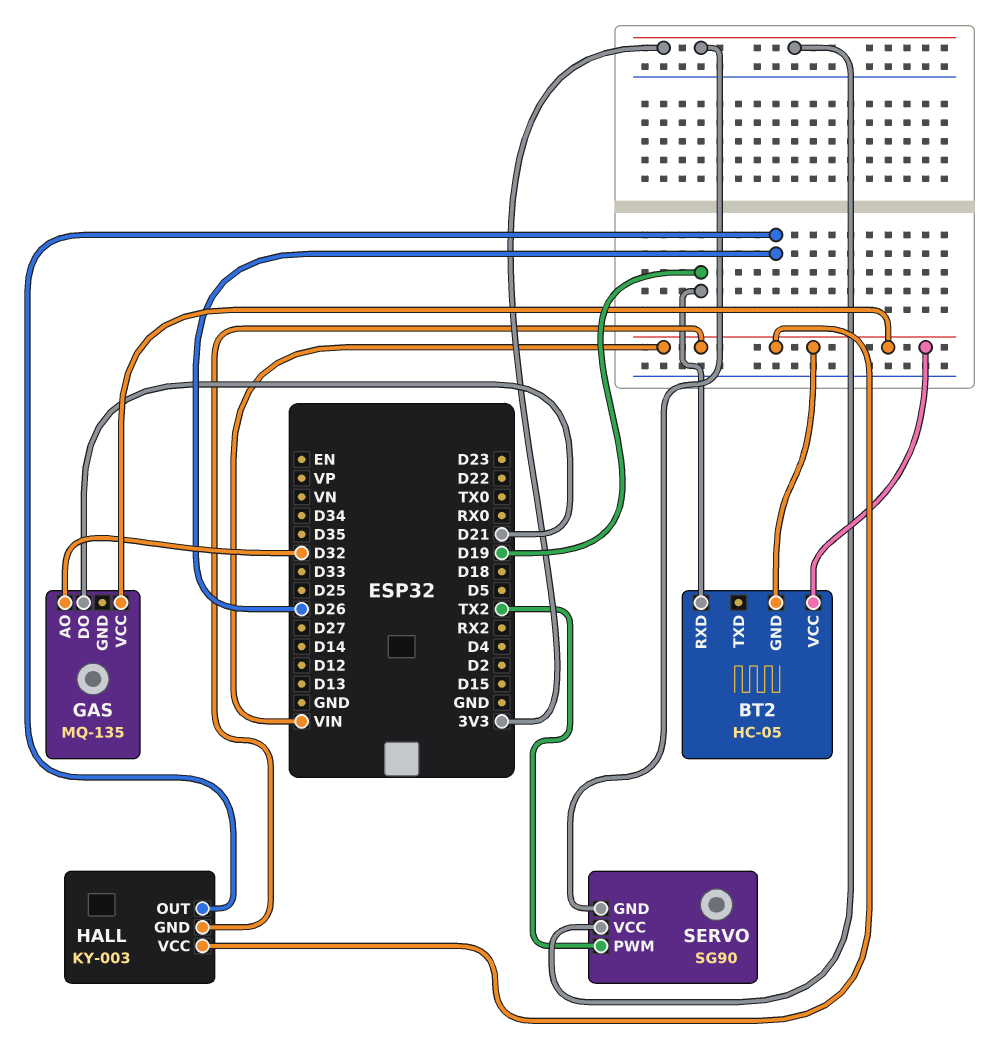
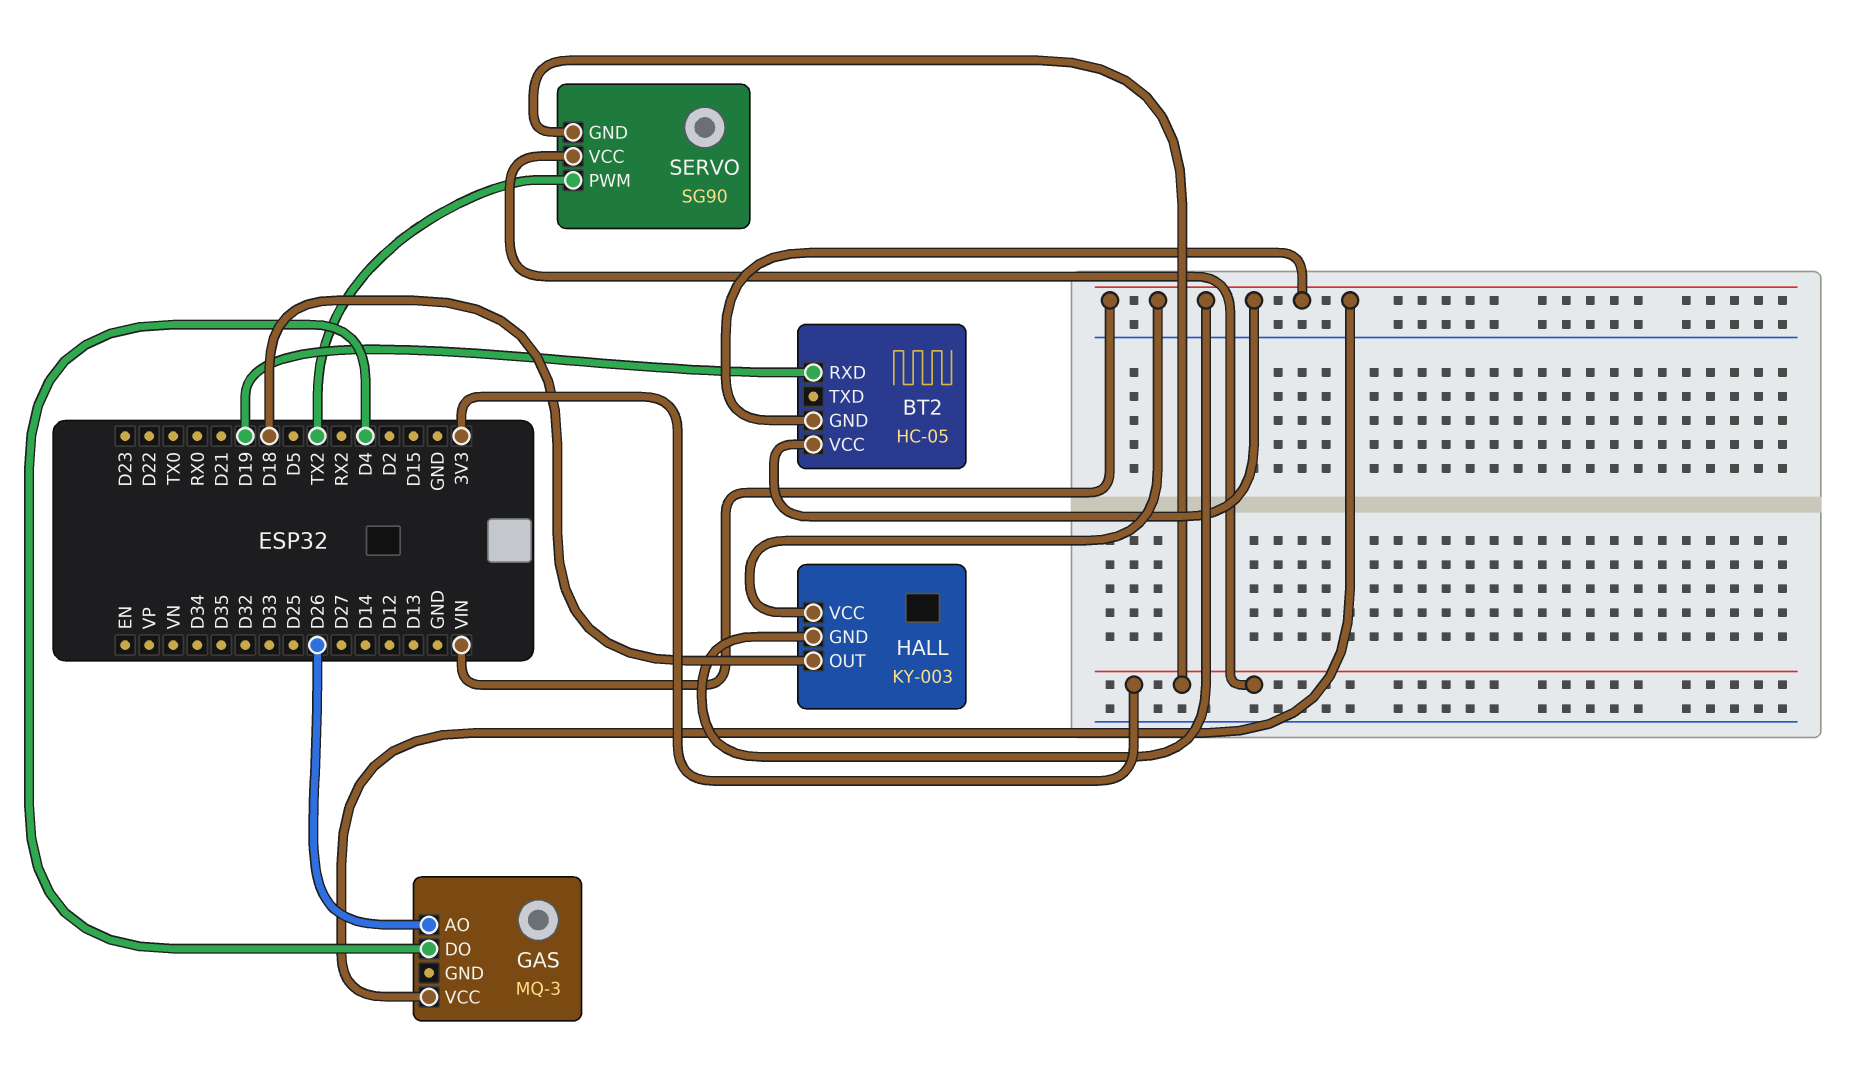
GAS: MQ-135 -> MQ-3
GAS pin AO: D32 -> D26
GAS pin DO: D21 -> D4
HALL pin OUT: D26 -> D18

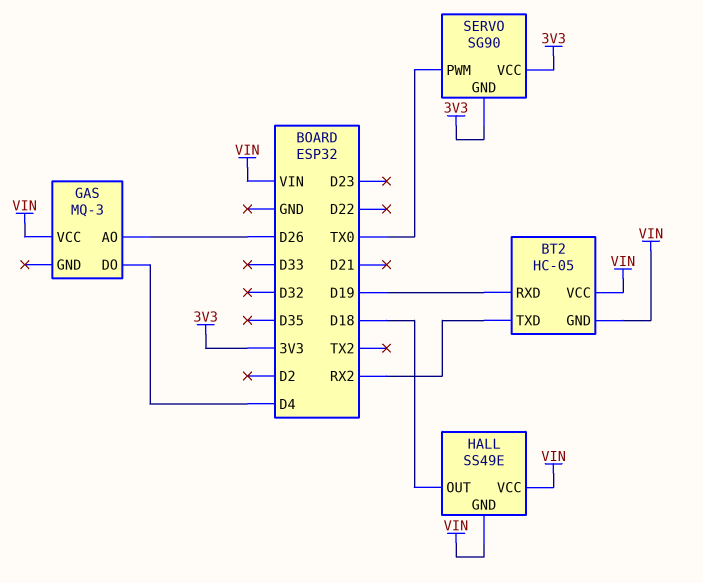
BT2 pin TXD: none -> RX2
HALL: KY-003 -> SS49E
SERVO pin PWM: TX2 -> TX0

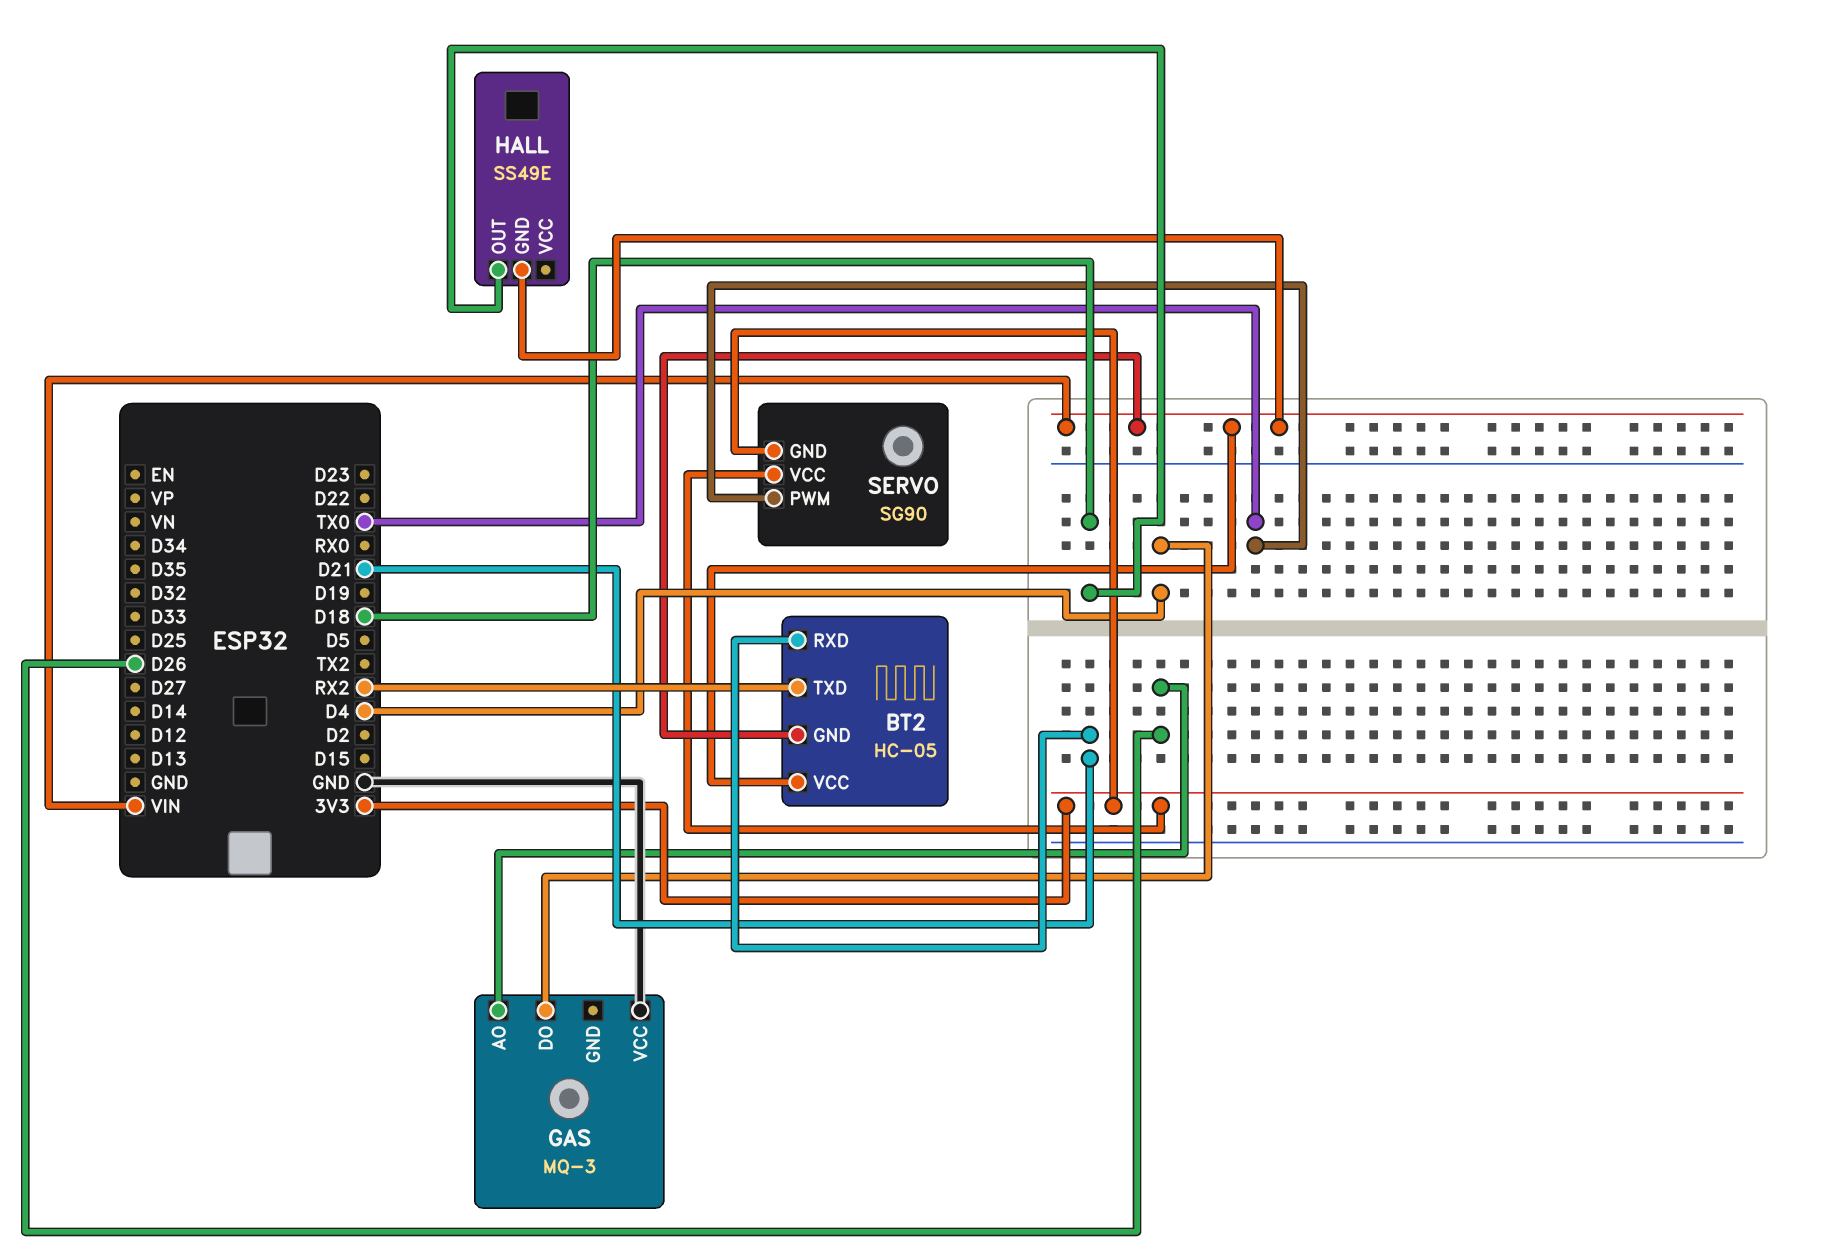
BT2 pin RXD: D19 -> D21
GAS pin VCC: VIN -> GND
HALL pin VCC: VIN -> none

